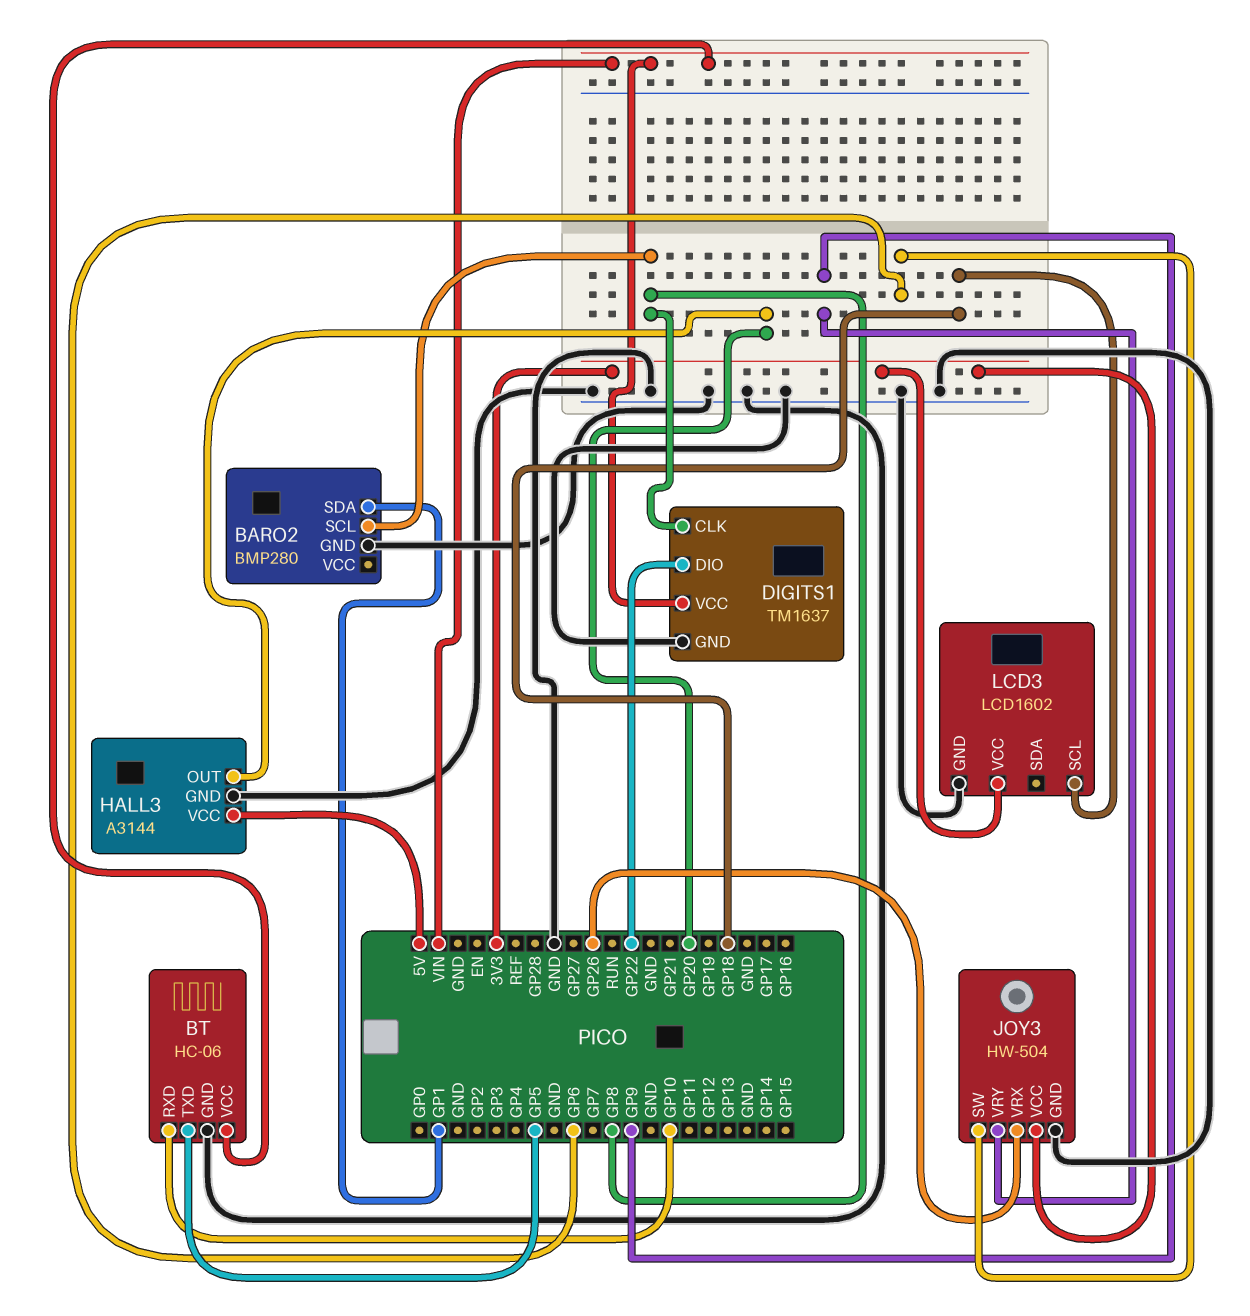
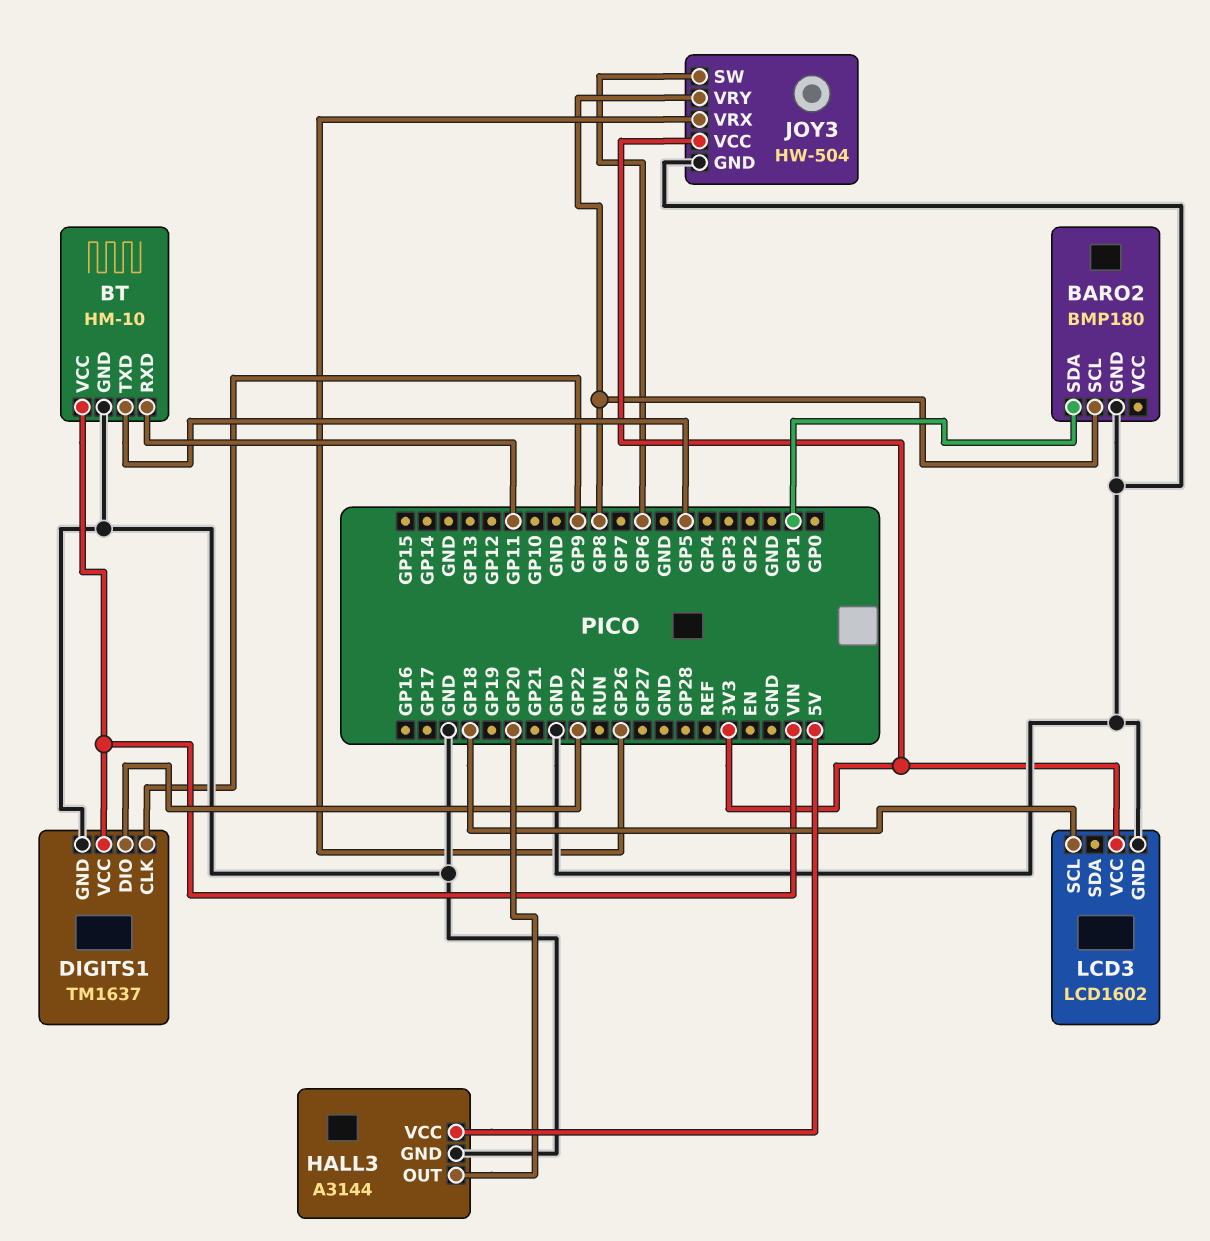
BARO2: BMP280 -> BMP180
BT: HC-06 -> HM-10
BT pin RXD: GP10 -> GP11
DIGITS1 pin CLK: GP8 -> GP9
JOY3 pin VRY: GP9 -> GP8

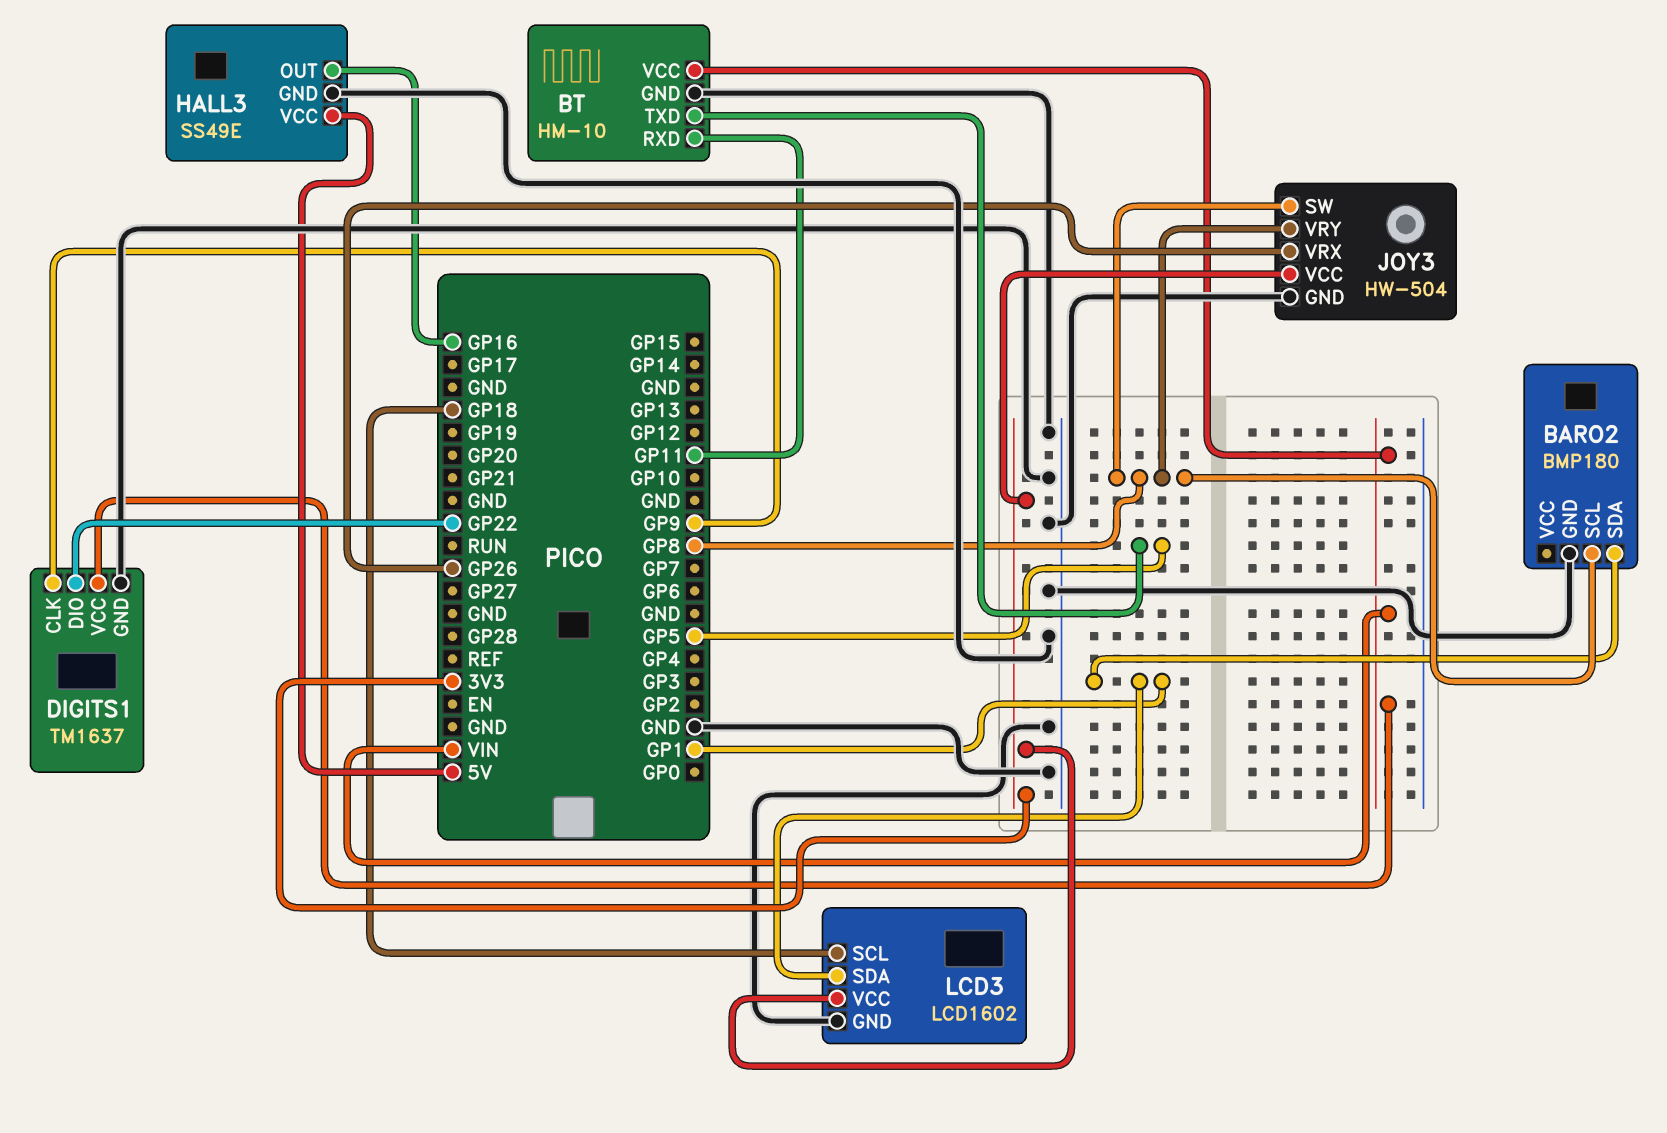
HALL3: A3144 -> SS49E
HALL3 pin OUT: GP20 -> GP16
JOY3 pin SW: GP6 -> GP8
LCD3 pin SDA: none -> GP1

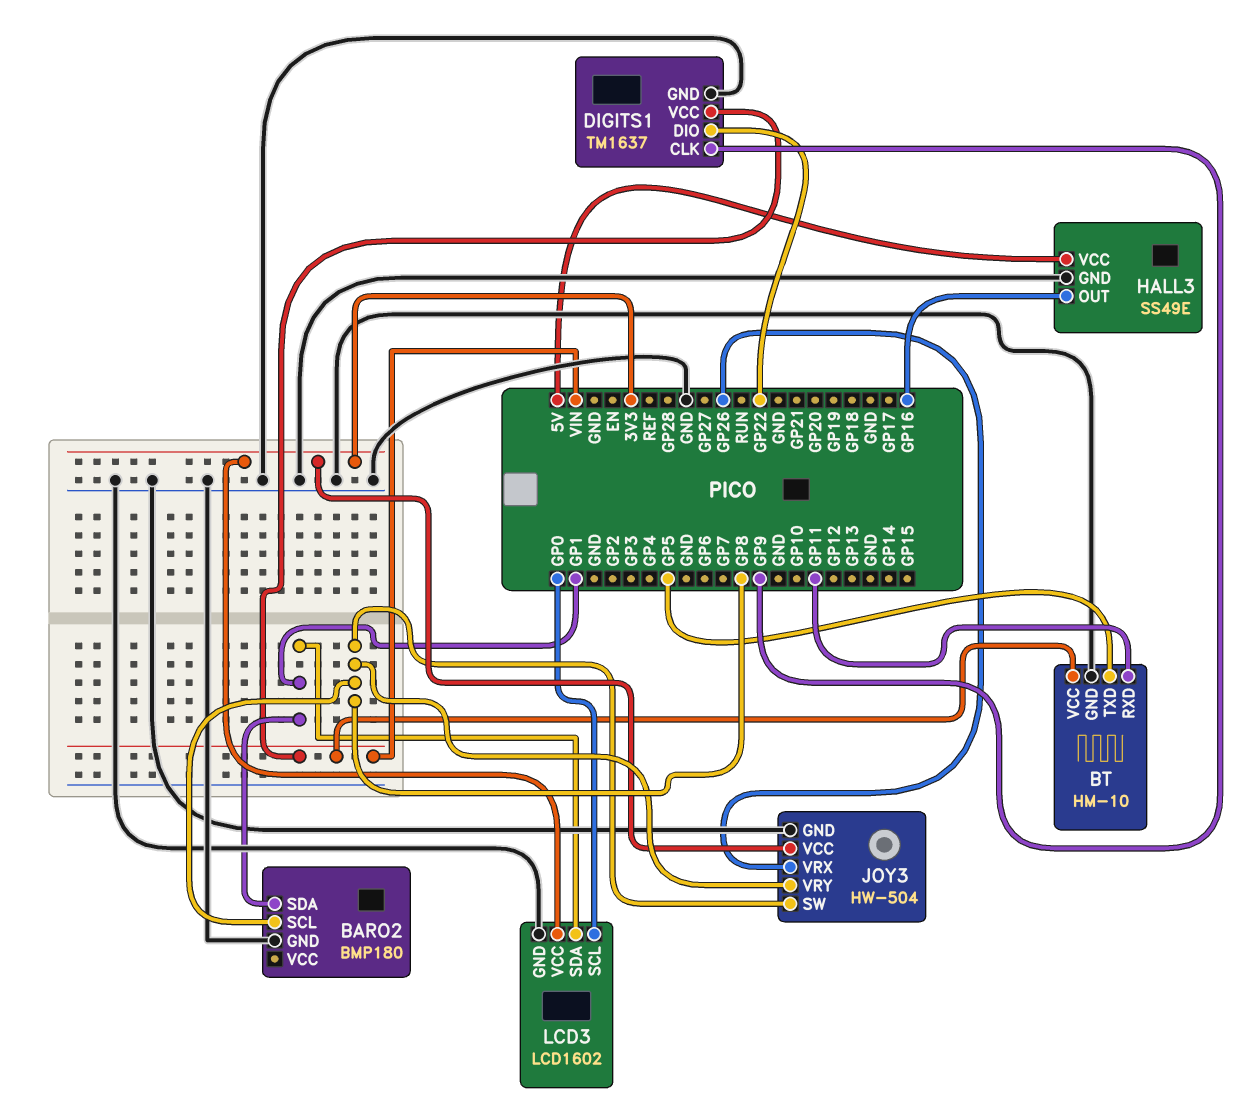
LCD3 pin SCL: GP18 -> GP0

